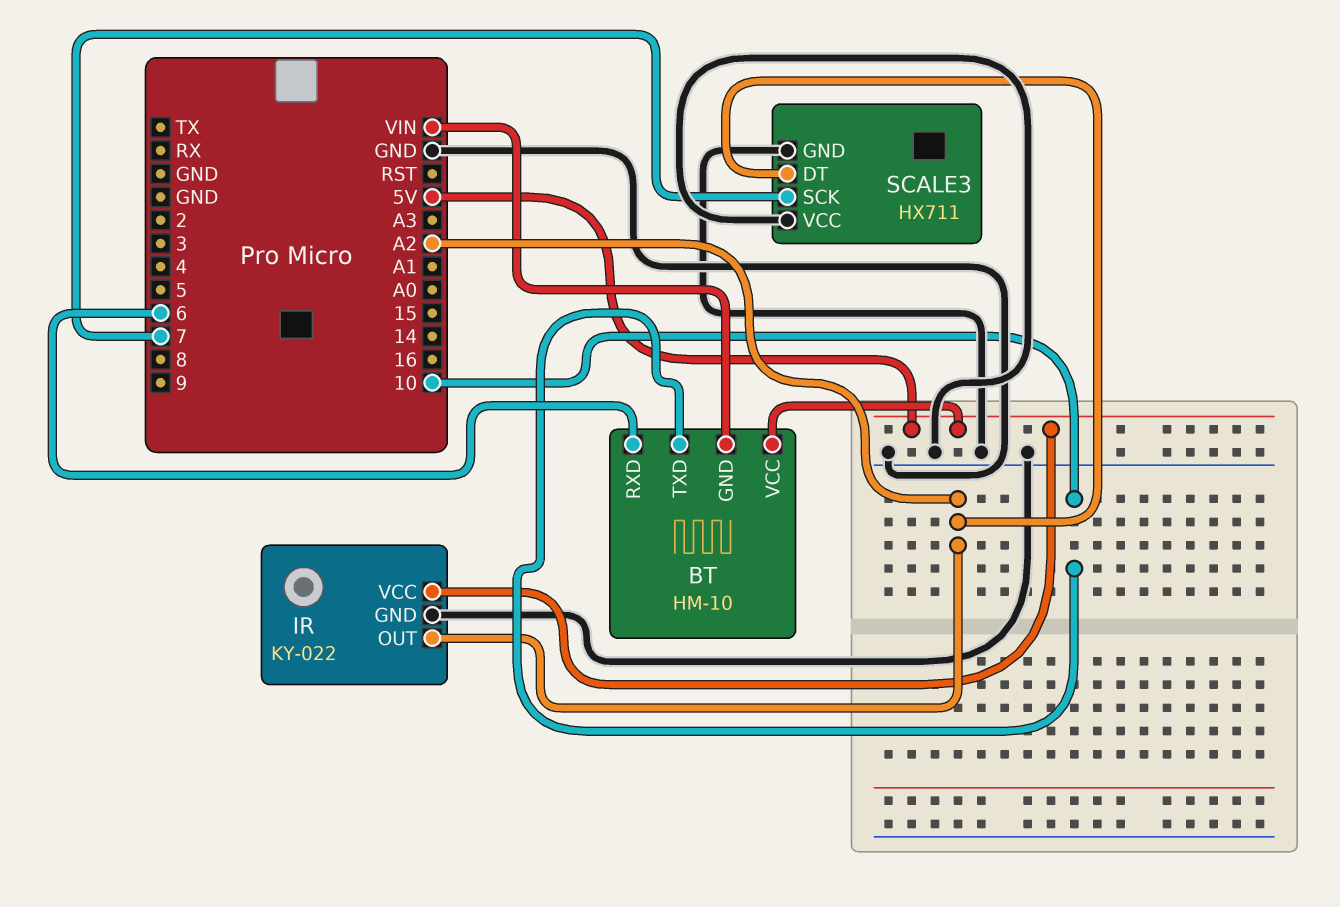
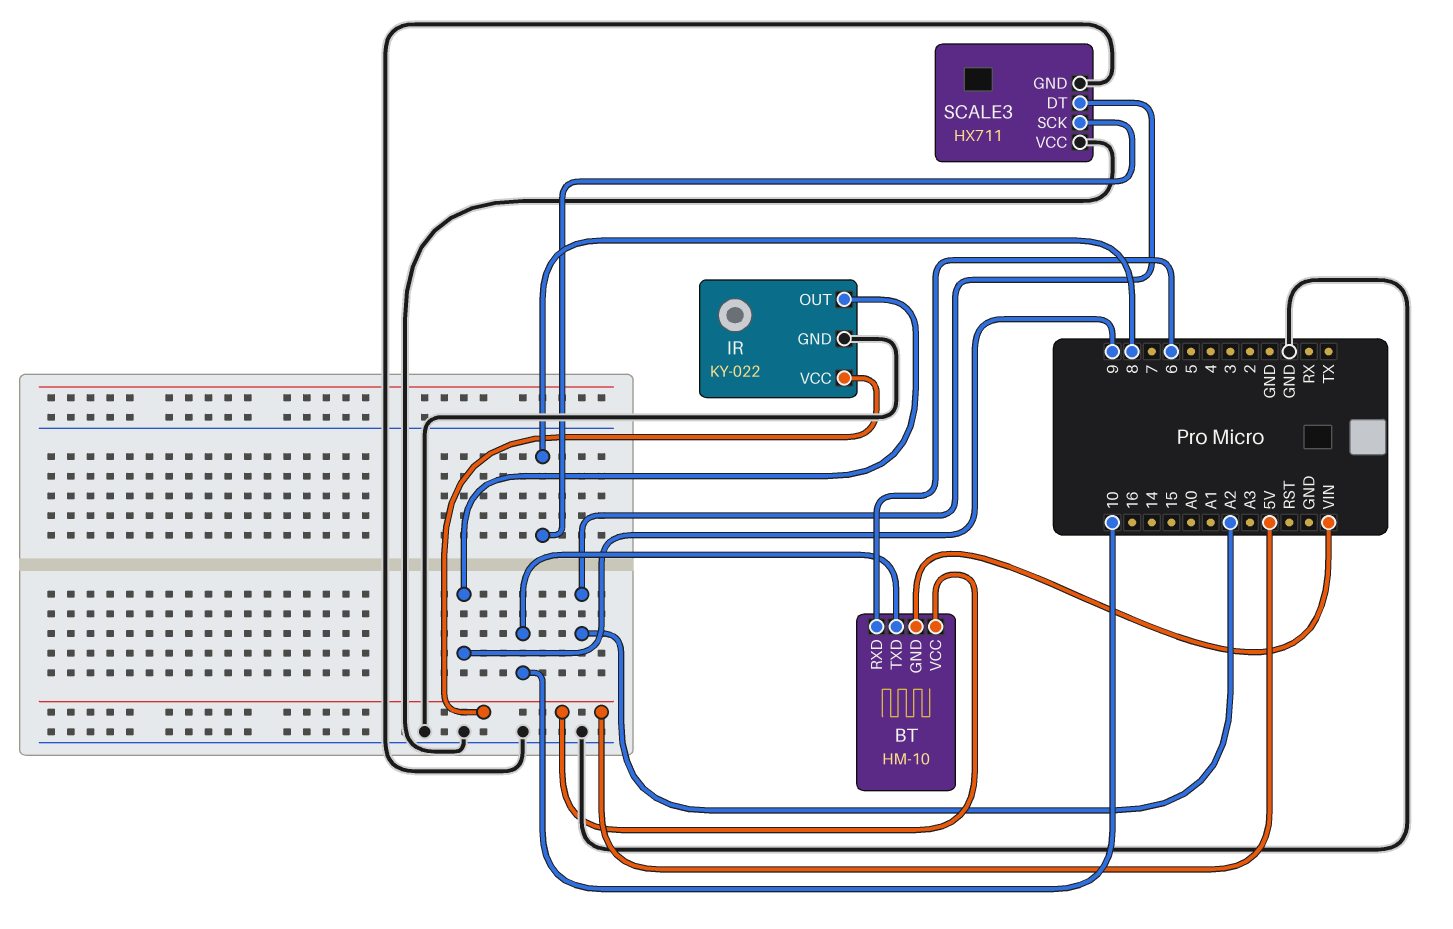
IR pin OUT: A2 -> 9
SCALE3 pin SCK: 7 -> 8

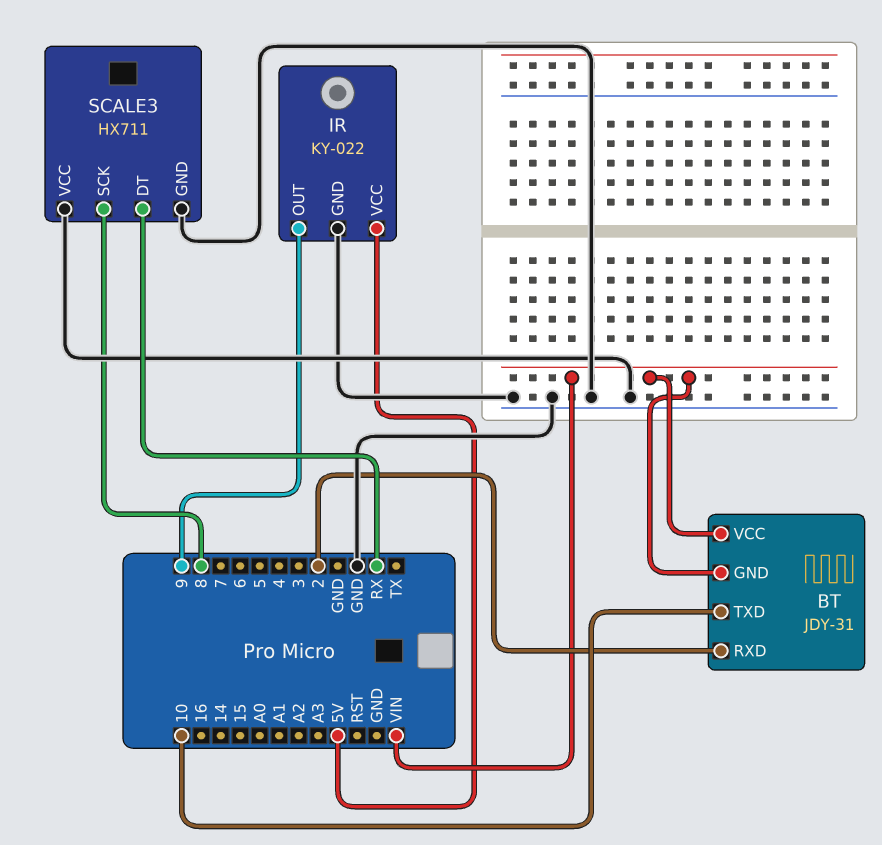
BT: HM-10 -> JDY-31
BT pin RXD: 6 -> 2
BT pin VCC: 5V -> VIN
SCALE3 pin DT: A2 -> RX

